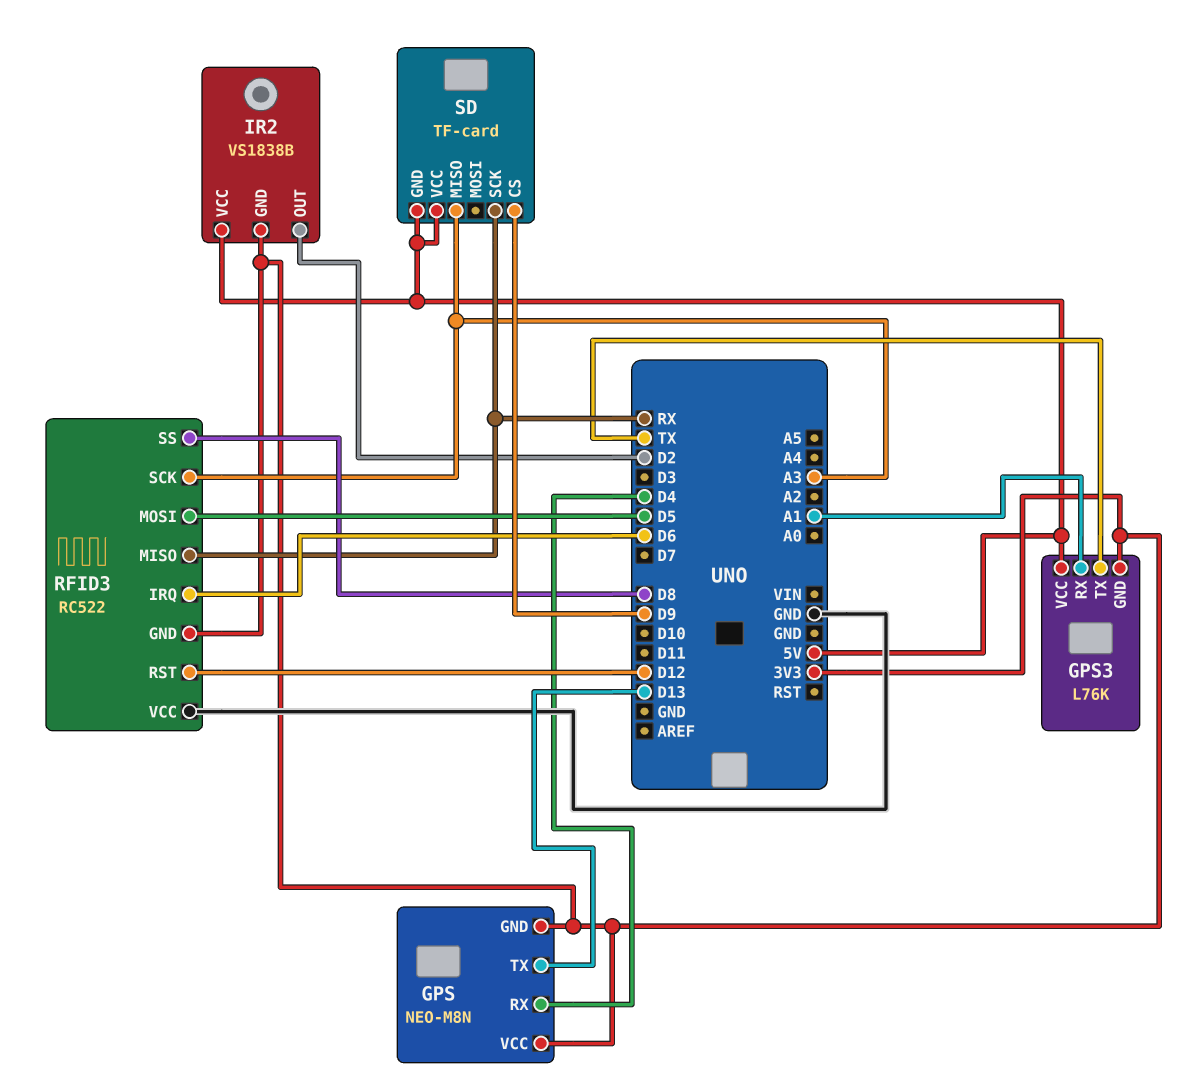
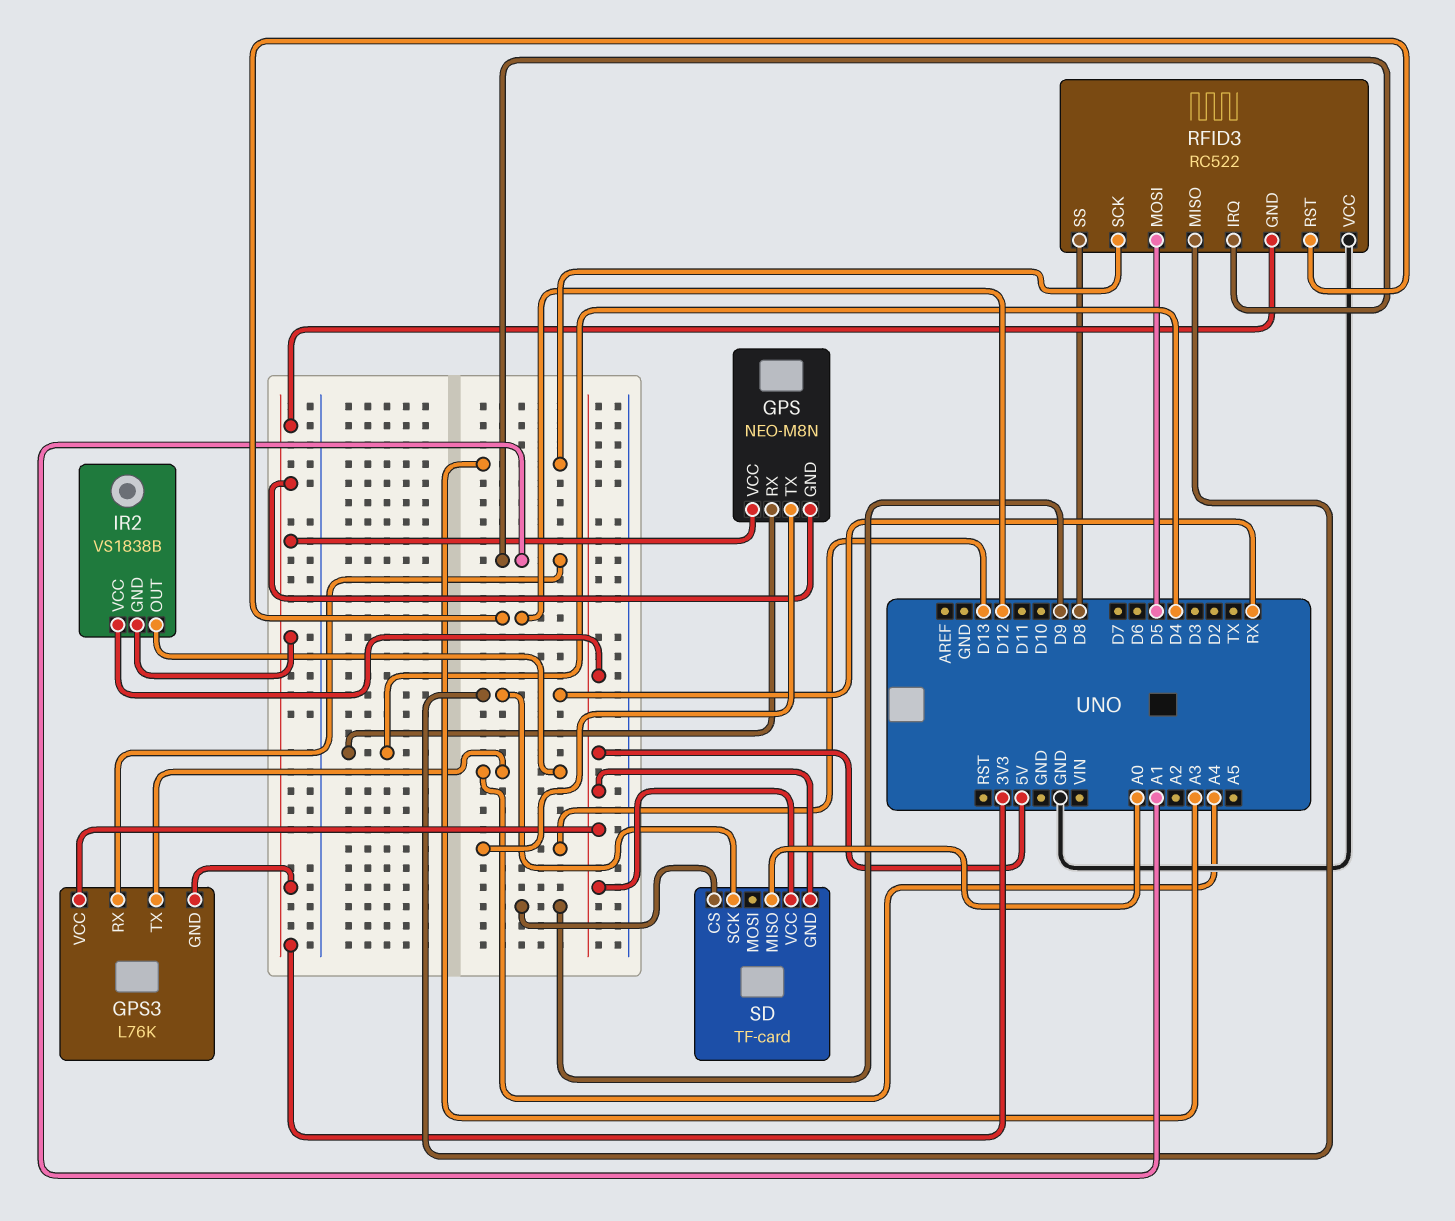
GPS3 pin TX: TX -> A4
IR2 pin OUT: D2 -> A4
RFID3 pin IRQ: D6 -> A1
SD pin MISO: A3 -> A0

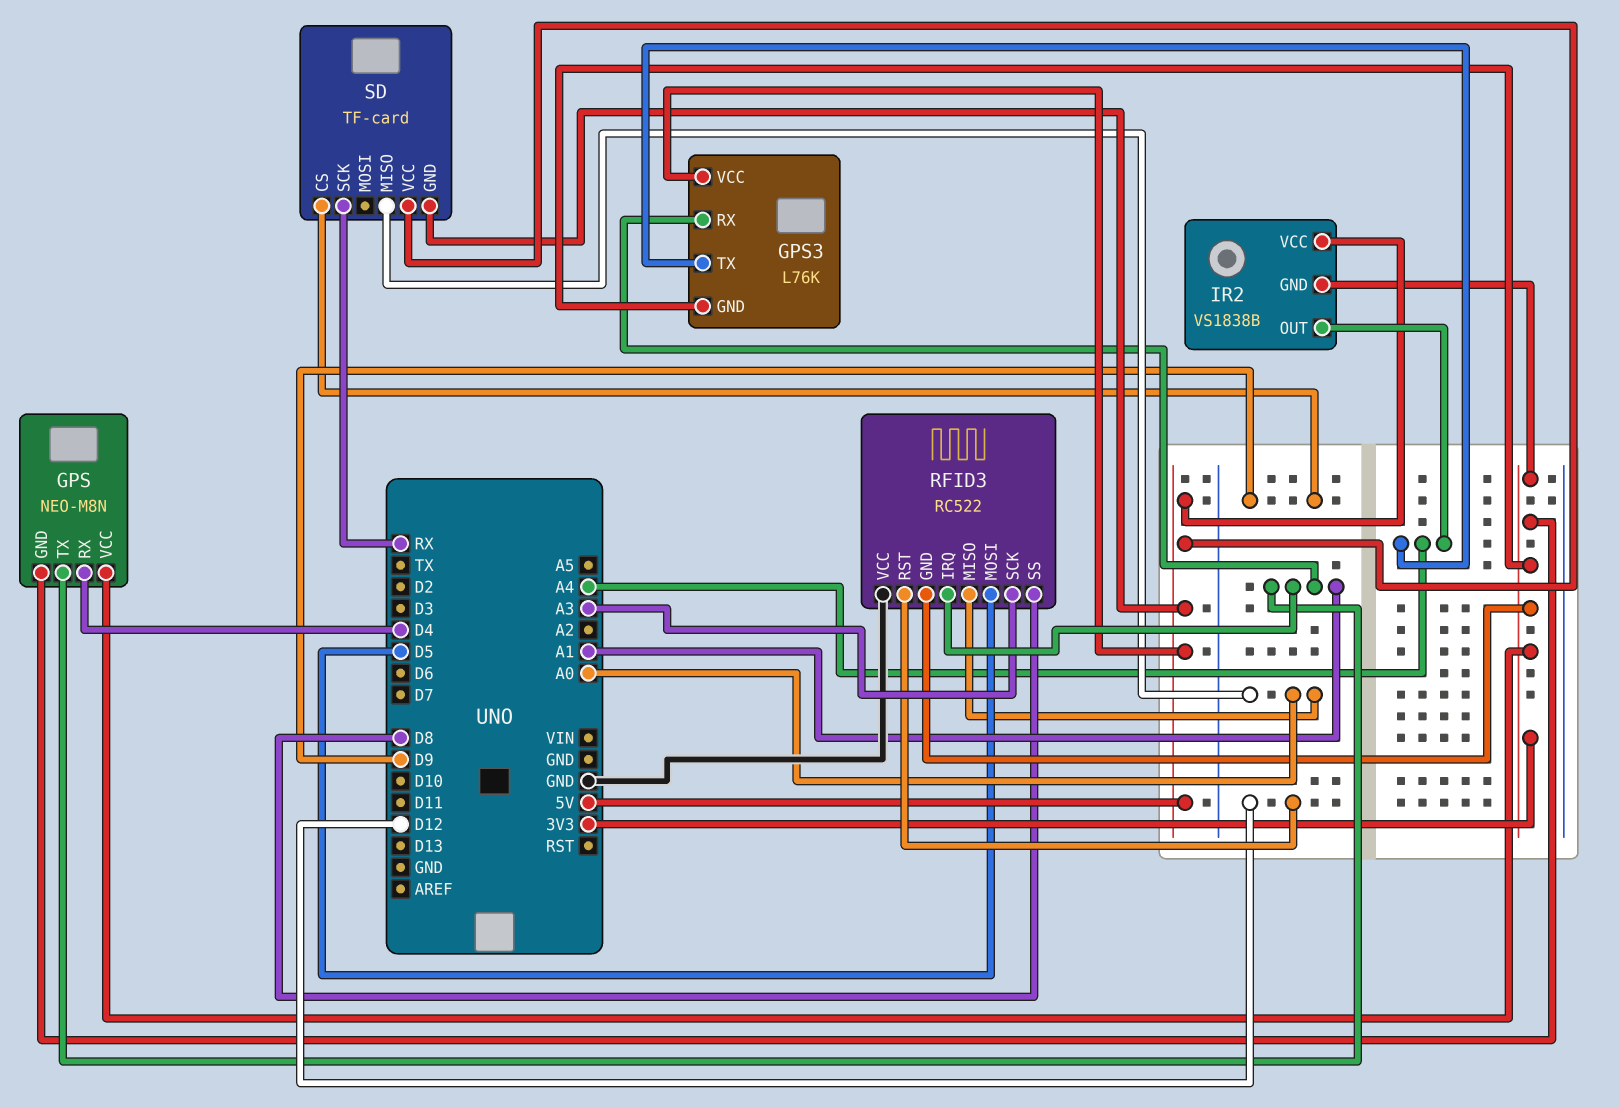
GPS pin TX: D13 -> A1
RFID3 pin MISO: RX -> A0

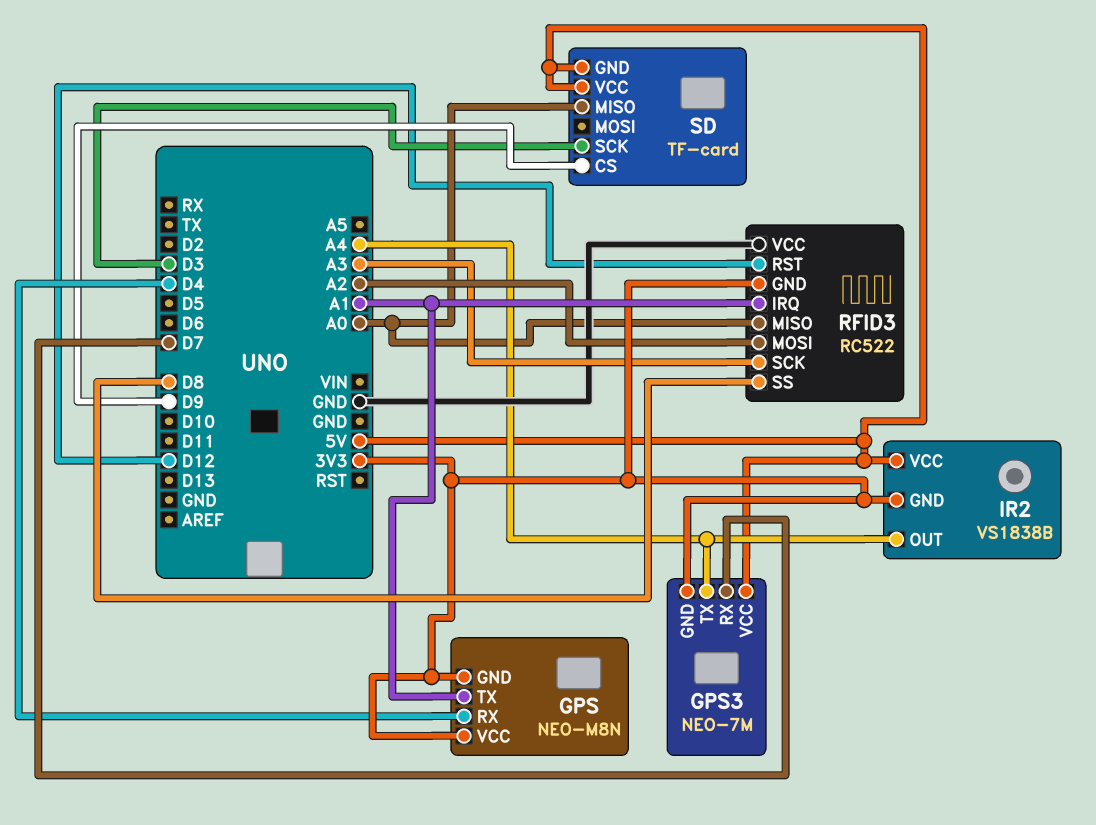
GPS3: L76K -> NEO-7M
GPS3 pin RX: A1 -> D7
RFID3 pin MOSI: D5 -> A2
SD pin SCK: RX -> D3

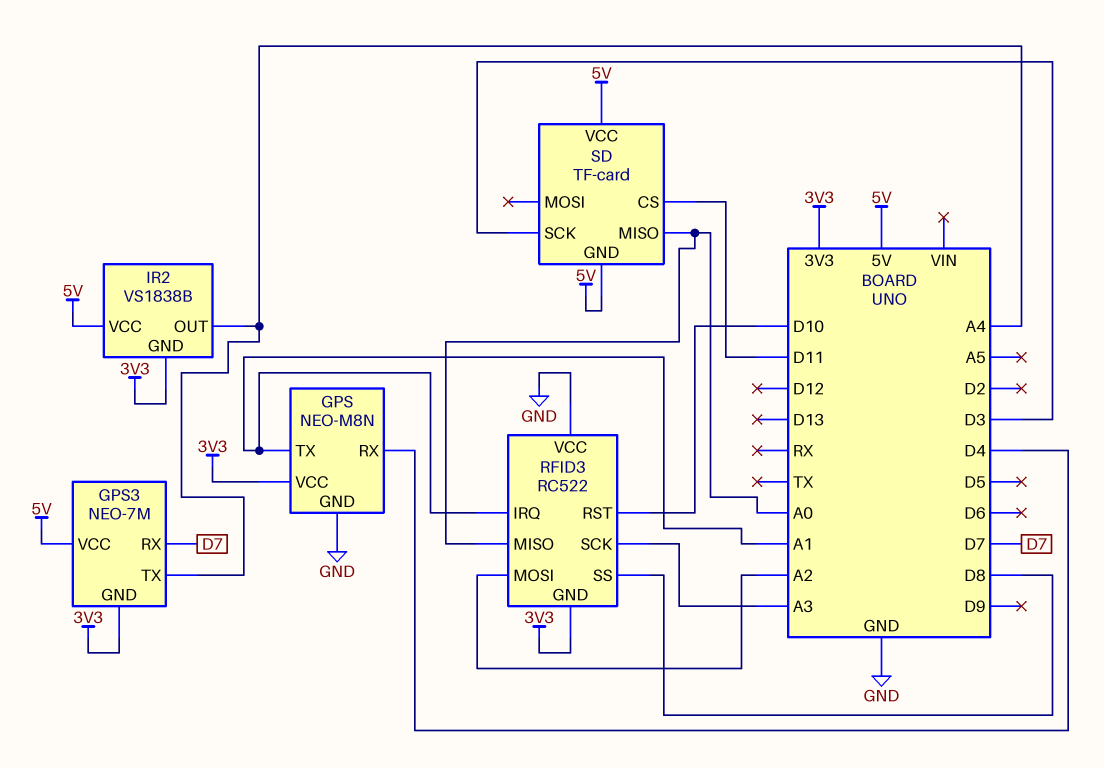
GPS pin GND: 3V3 -> GND
RFID3 pin RST: D12 -> D10
SD pin CS: D9 -> D11

